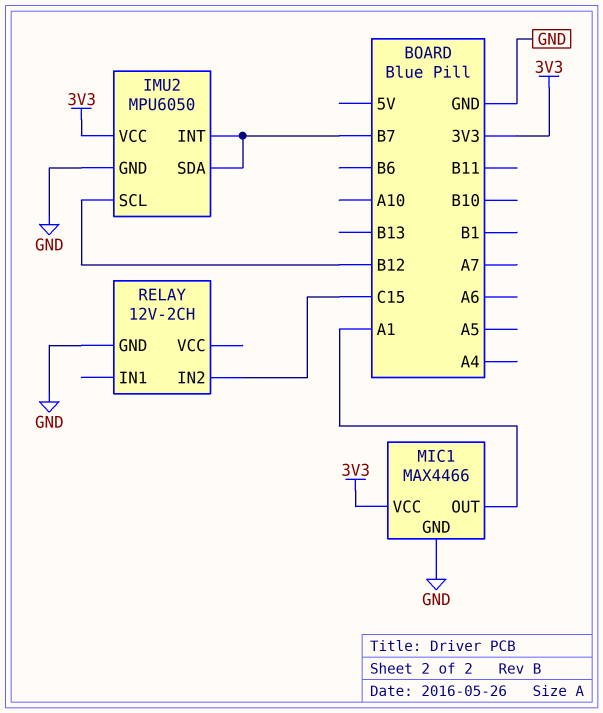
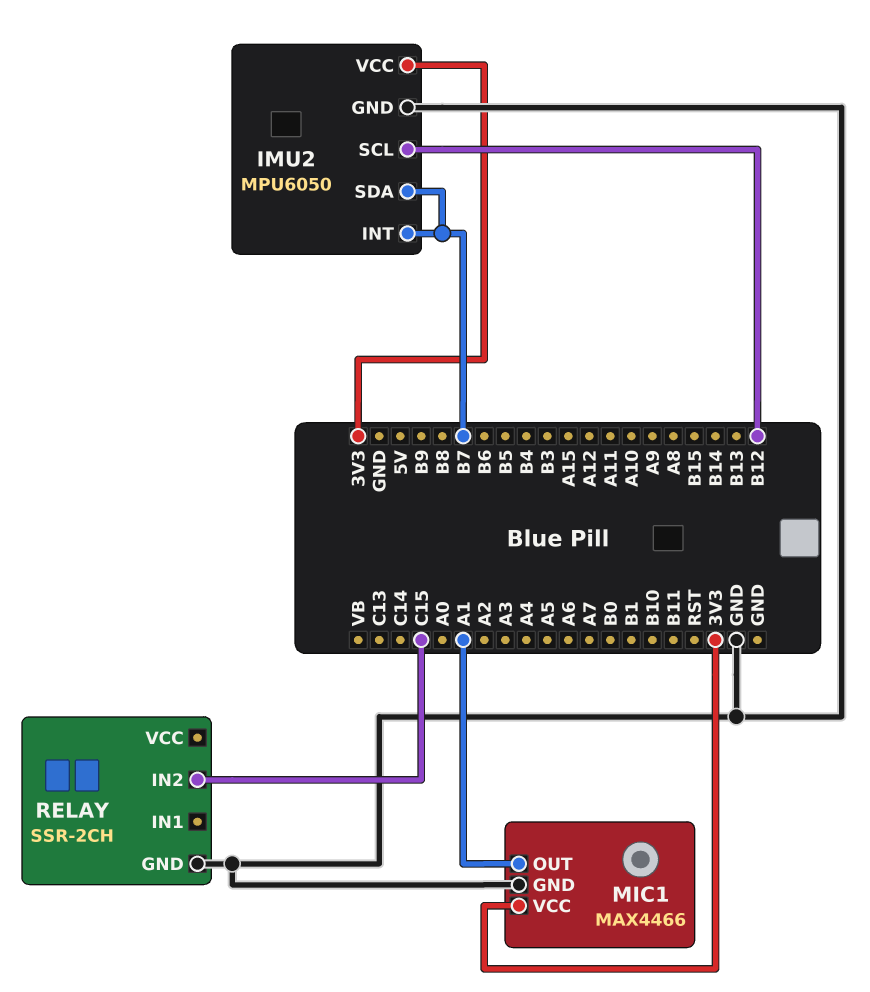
RELAY: 12V-2CH -> SSR-2CH

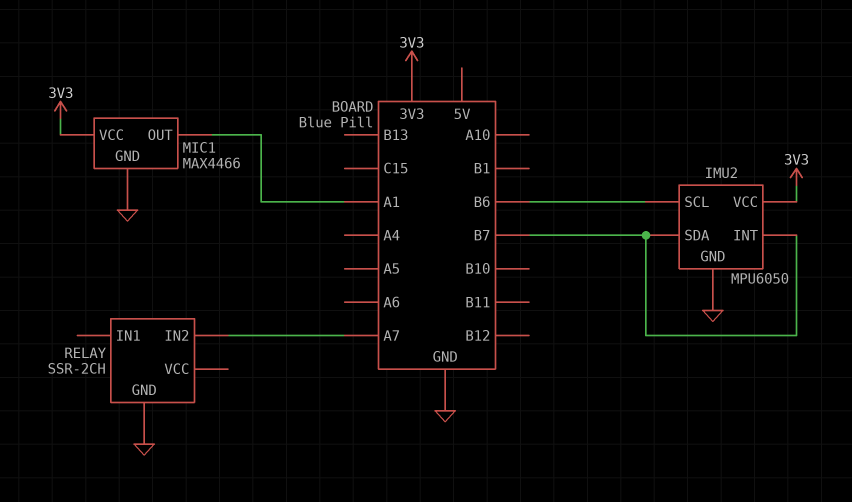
IMU2 pin SCL: B12 -> B6
RELAY pin IN2: C15 -> A7

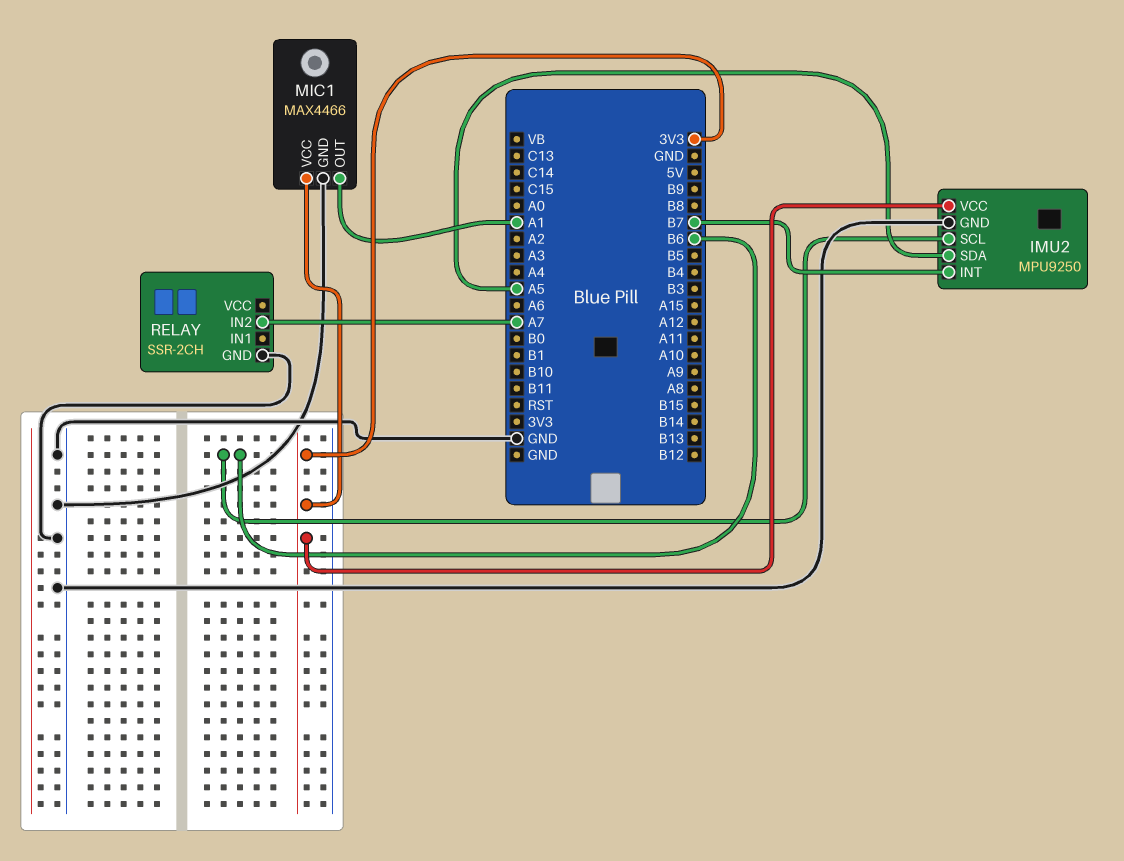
IMU2: MPU6050 -> MPU9250
IMU2 pin SDA: B7 -> A5

